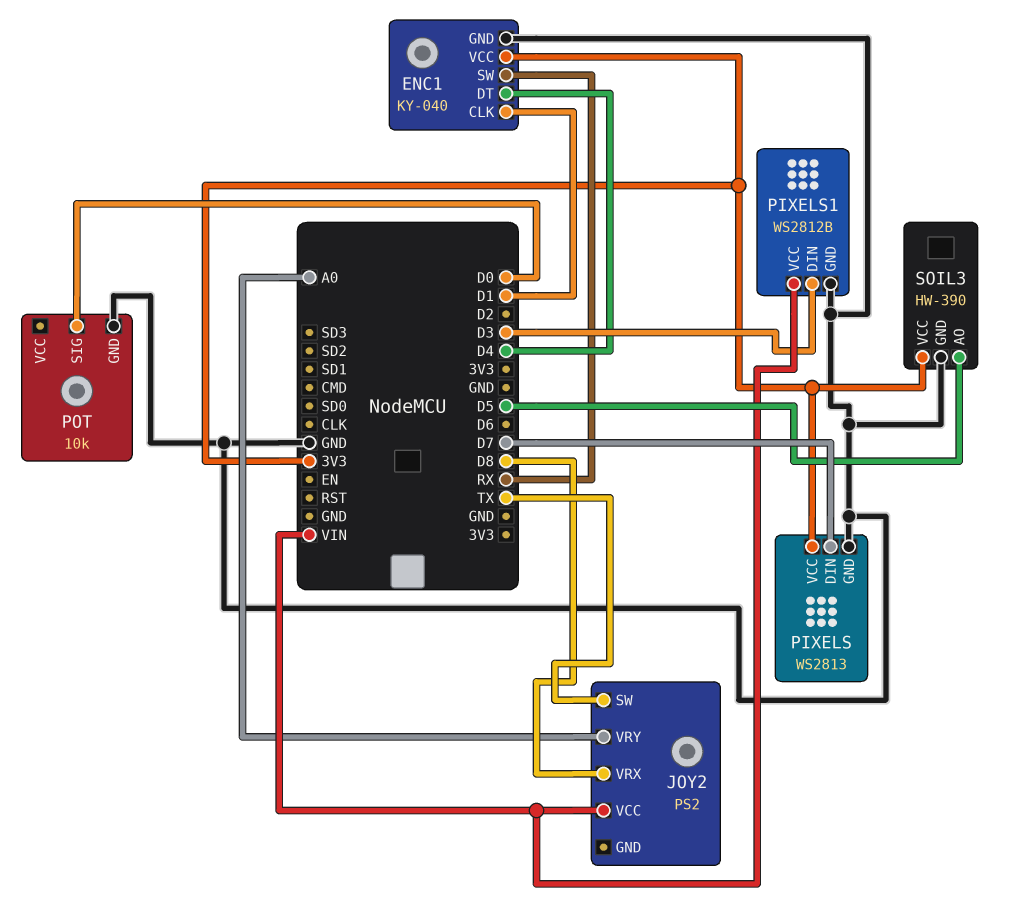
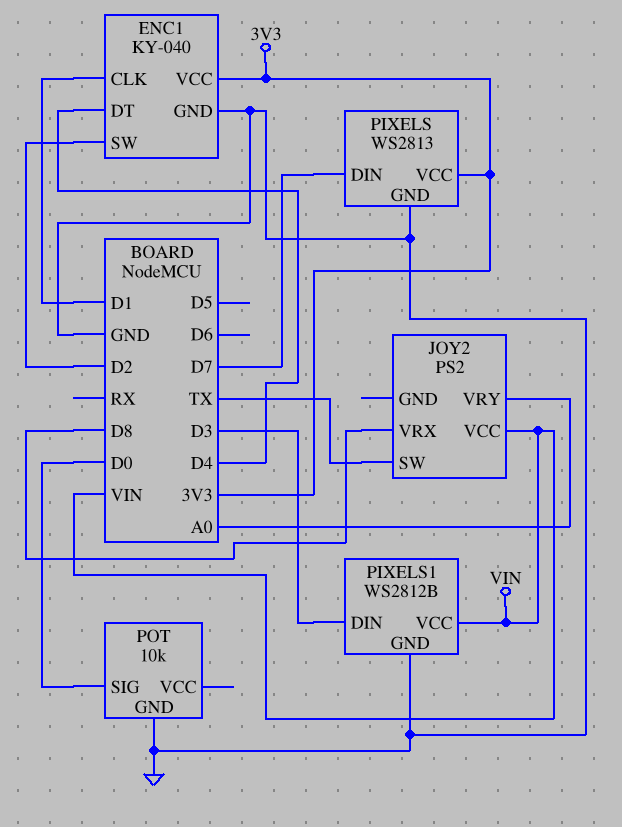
ENC1 pin SW: RX -> D2
SOIL3: HW-390 -> none
SOIL3 pin AO: D5 -> none
SOIL3 pin GND: GND -> none
SOIL3 pin VCC: 3V3 -> none

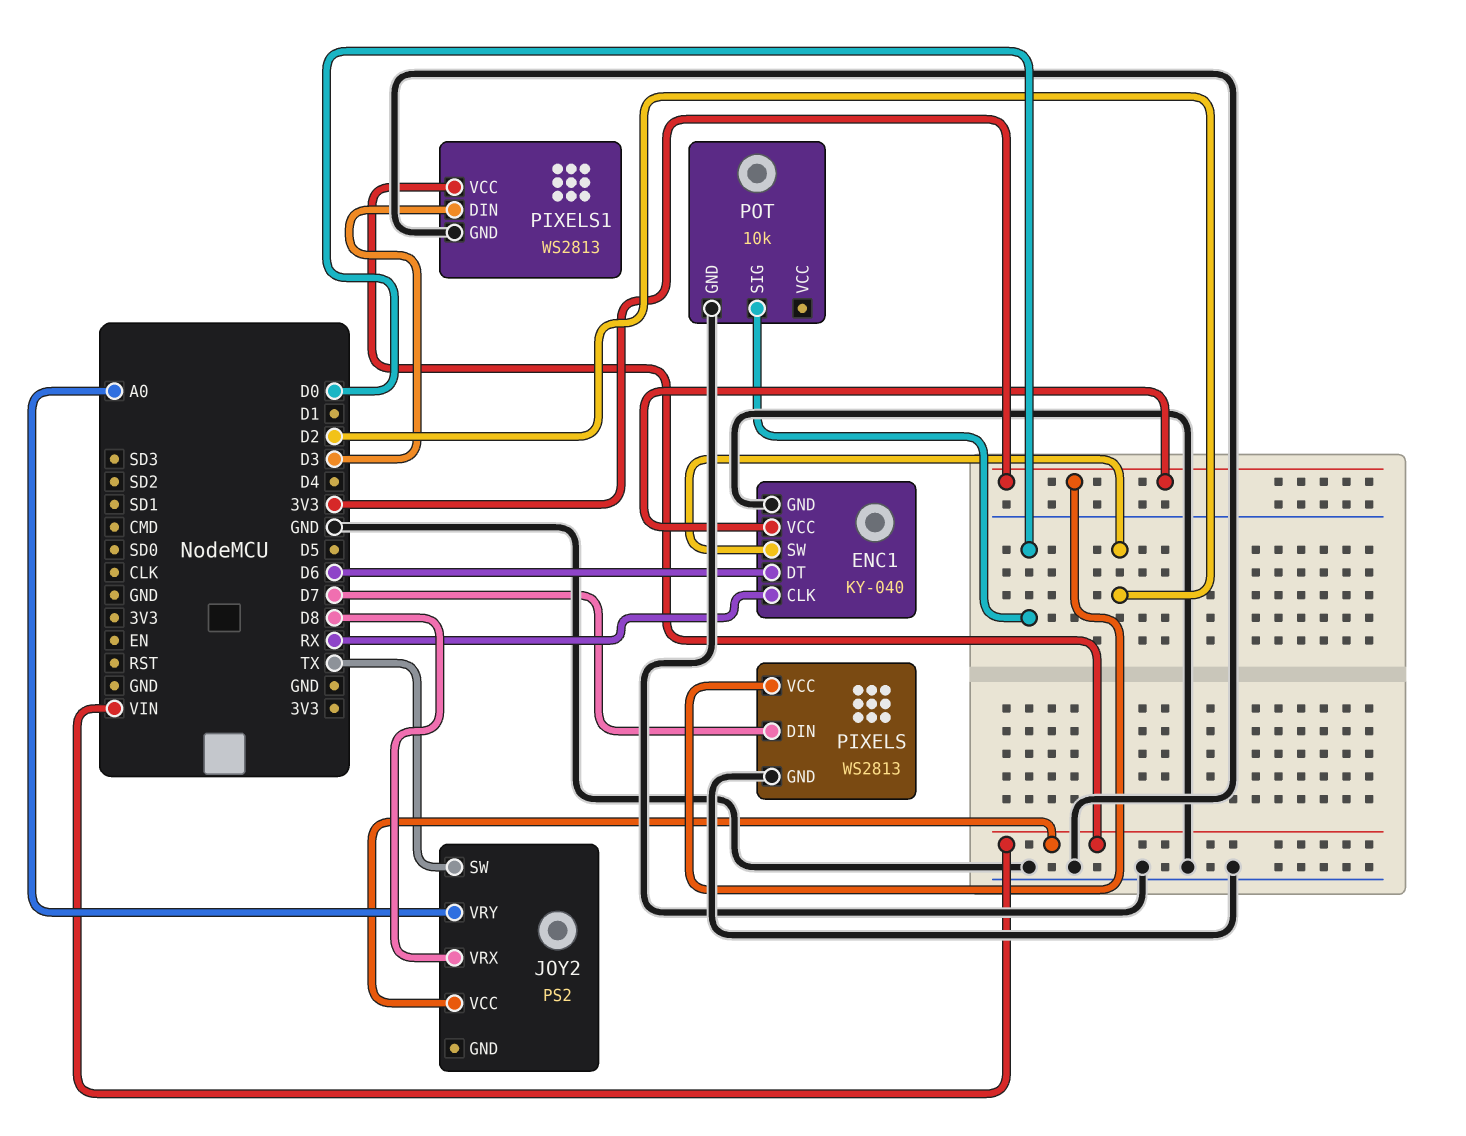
ENC1 pin CLK: D1 -> RX
ENC1 pin DT: D4 -> D6
PIXELS1: WS2812B -> WS2813

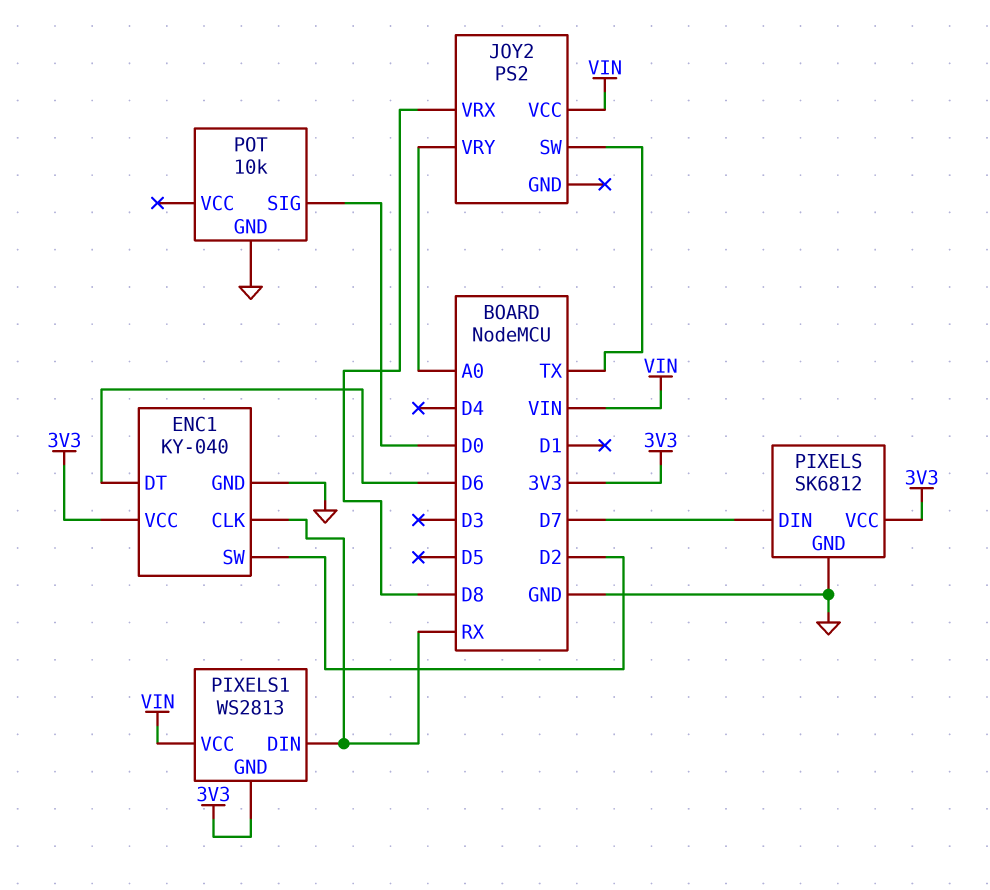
PIXELS: WS2813 -> SK6812
PIXELS1 pin DIN: D3 -> RX
PIXELS1 pin GND: GND -> 3V3

